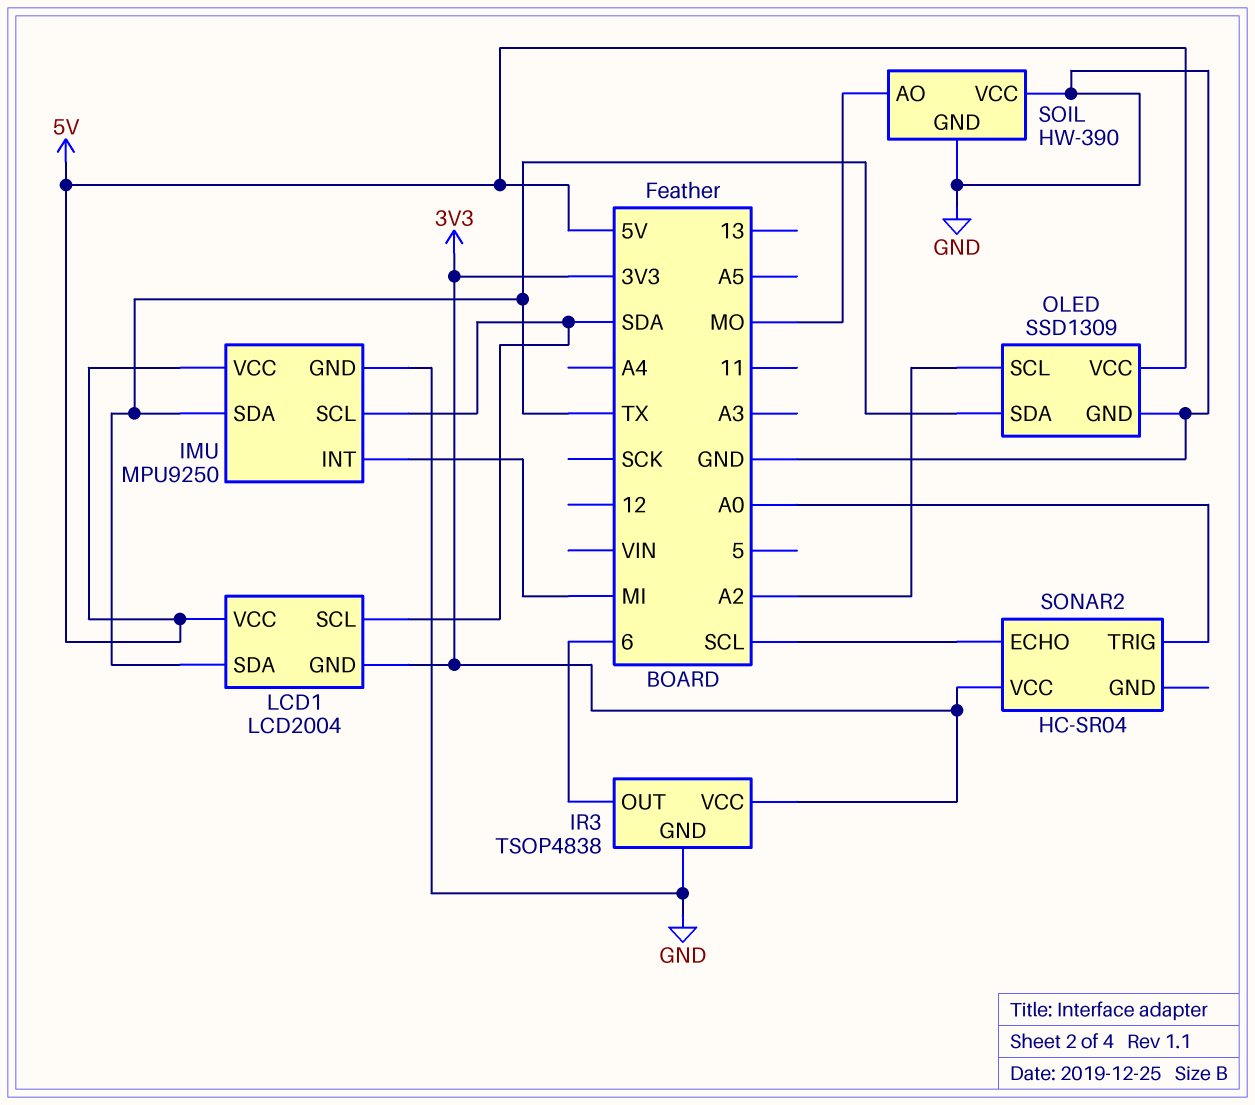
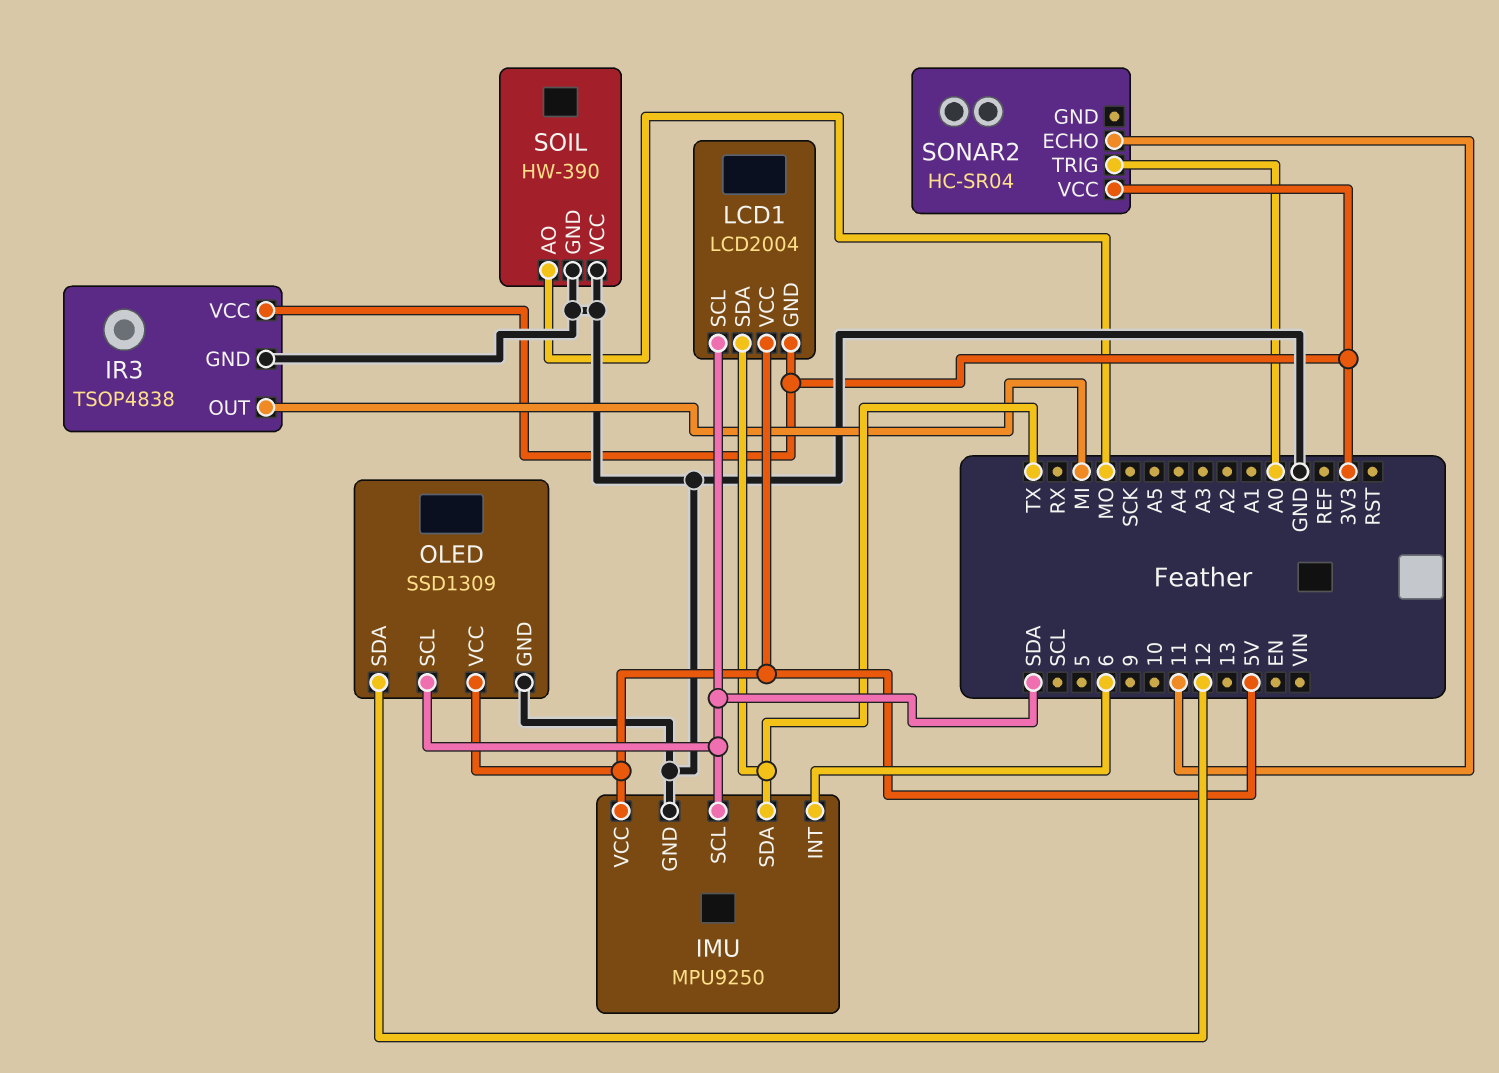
IMU pin INT: MI -> 6
IR3 pin OUT: 6 -> MI
OLED pin SCL: A2 -> SDA
OLED pin SDA: TX -> 12
SONAR2 pin ECHO: SCL -> 11

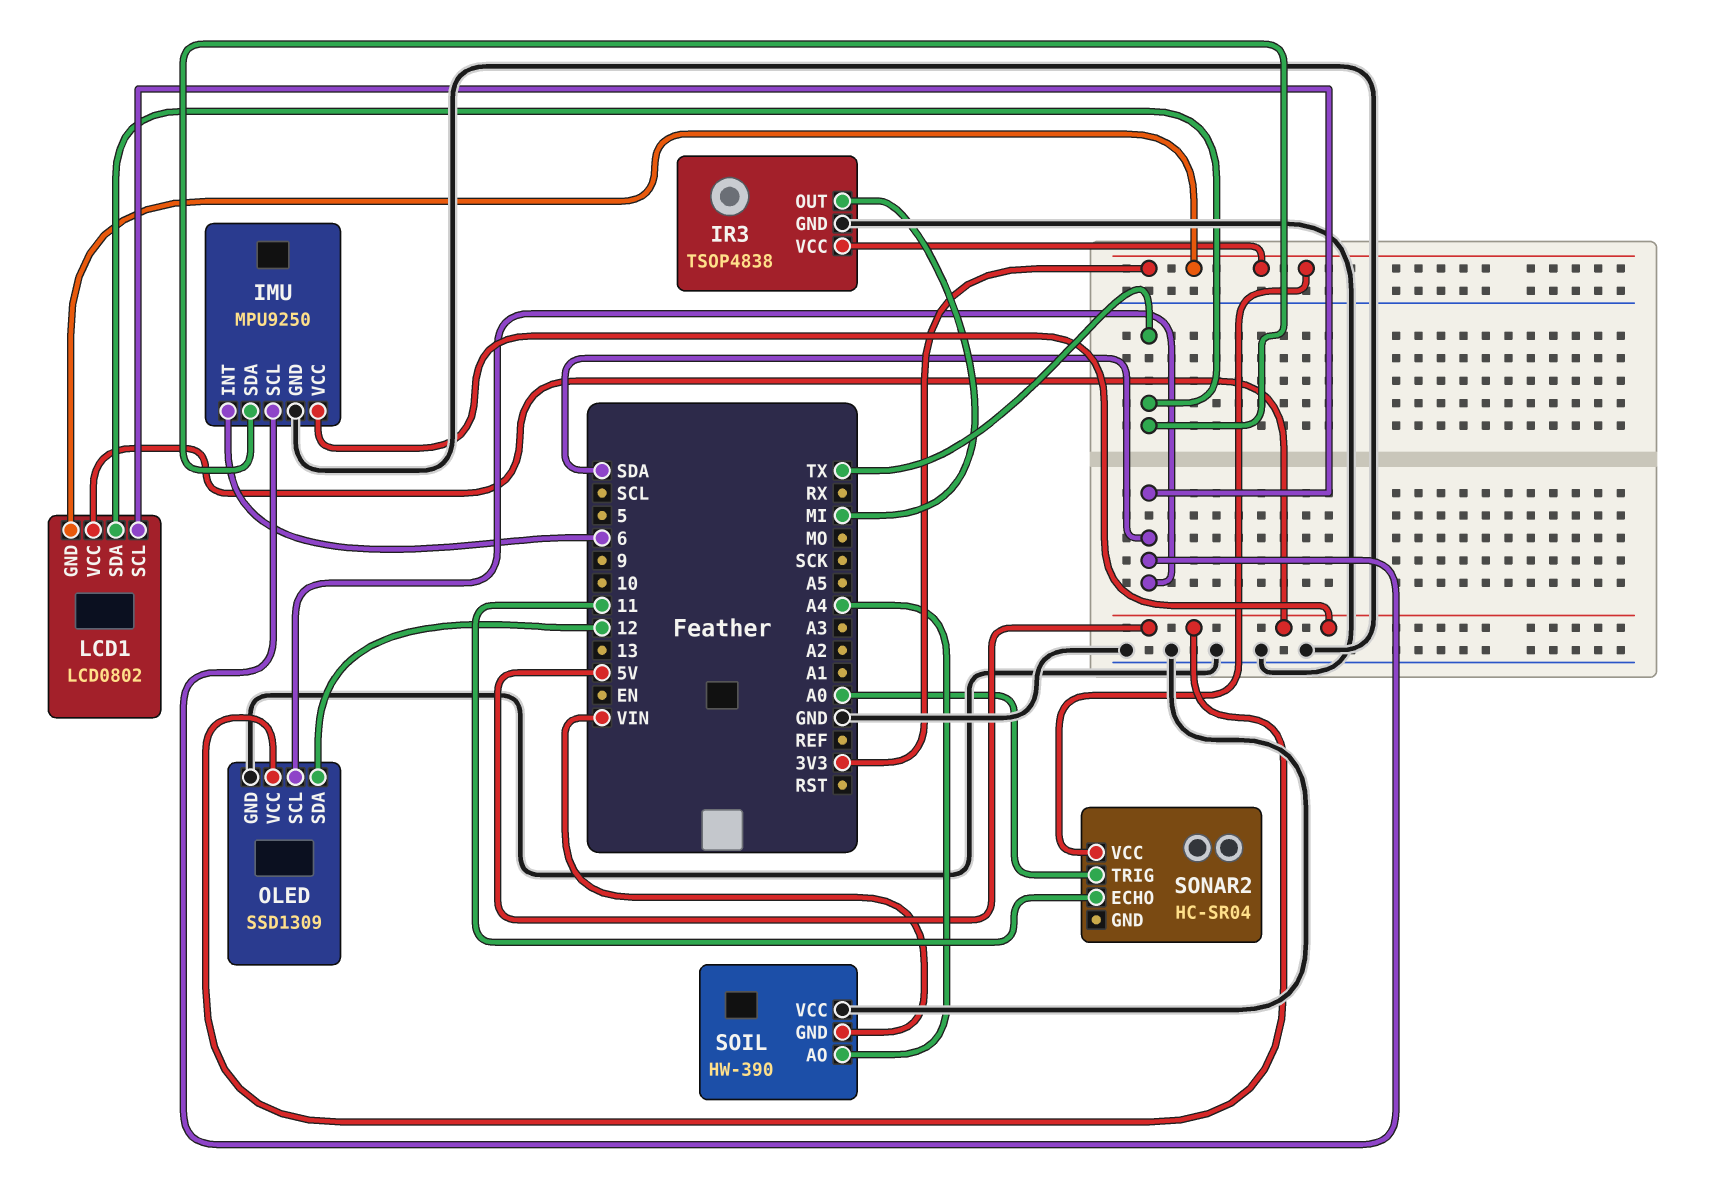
LCD1: LCD2004 -> LCD0802
SOIL pin AO: MO -> A4
SOIL pin GND: GND -> VIN

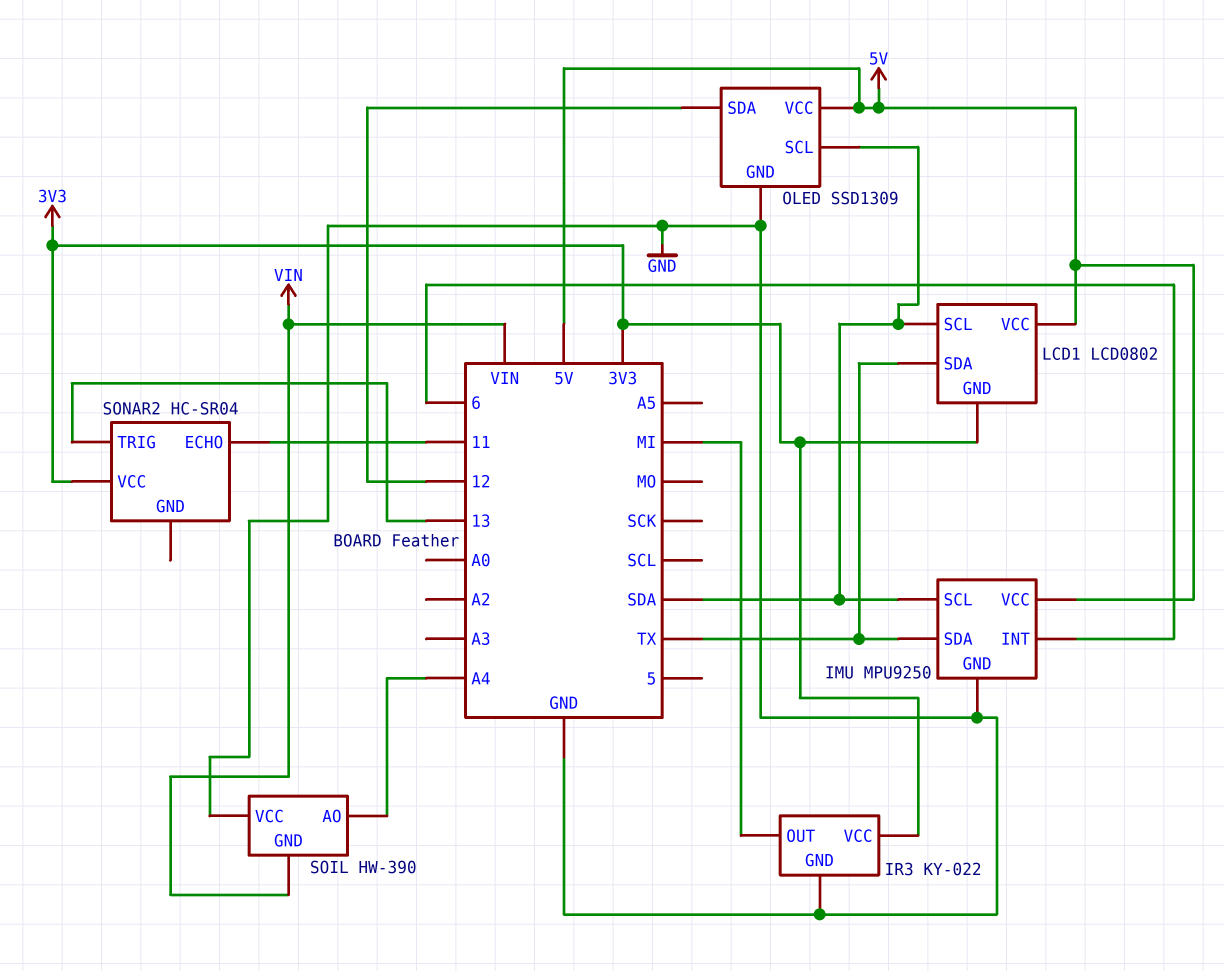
IR3: TSOP4838 -> KY-022
SONAR2 pin TRIG: A0 -> 13

